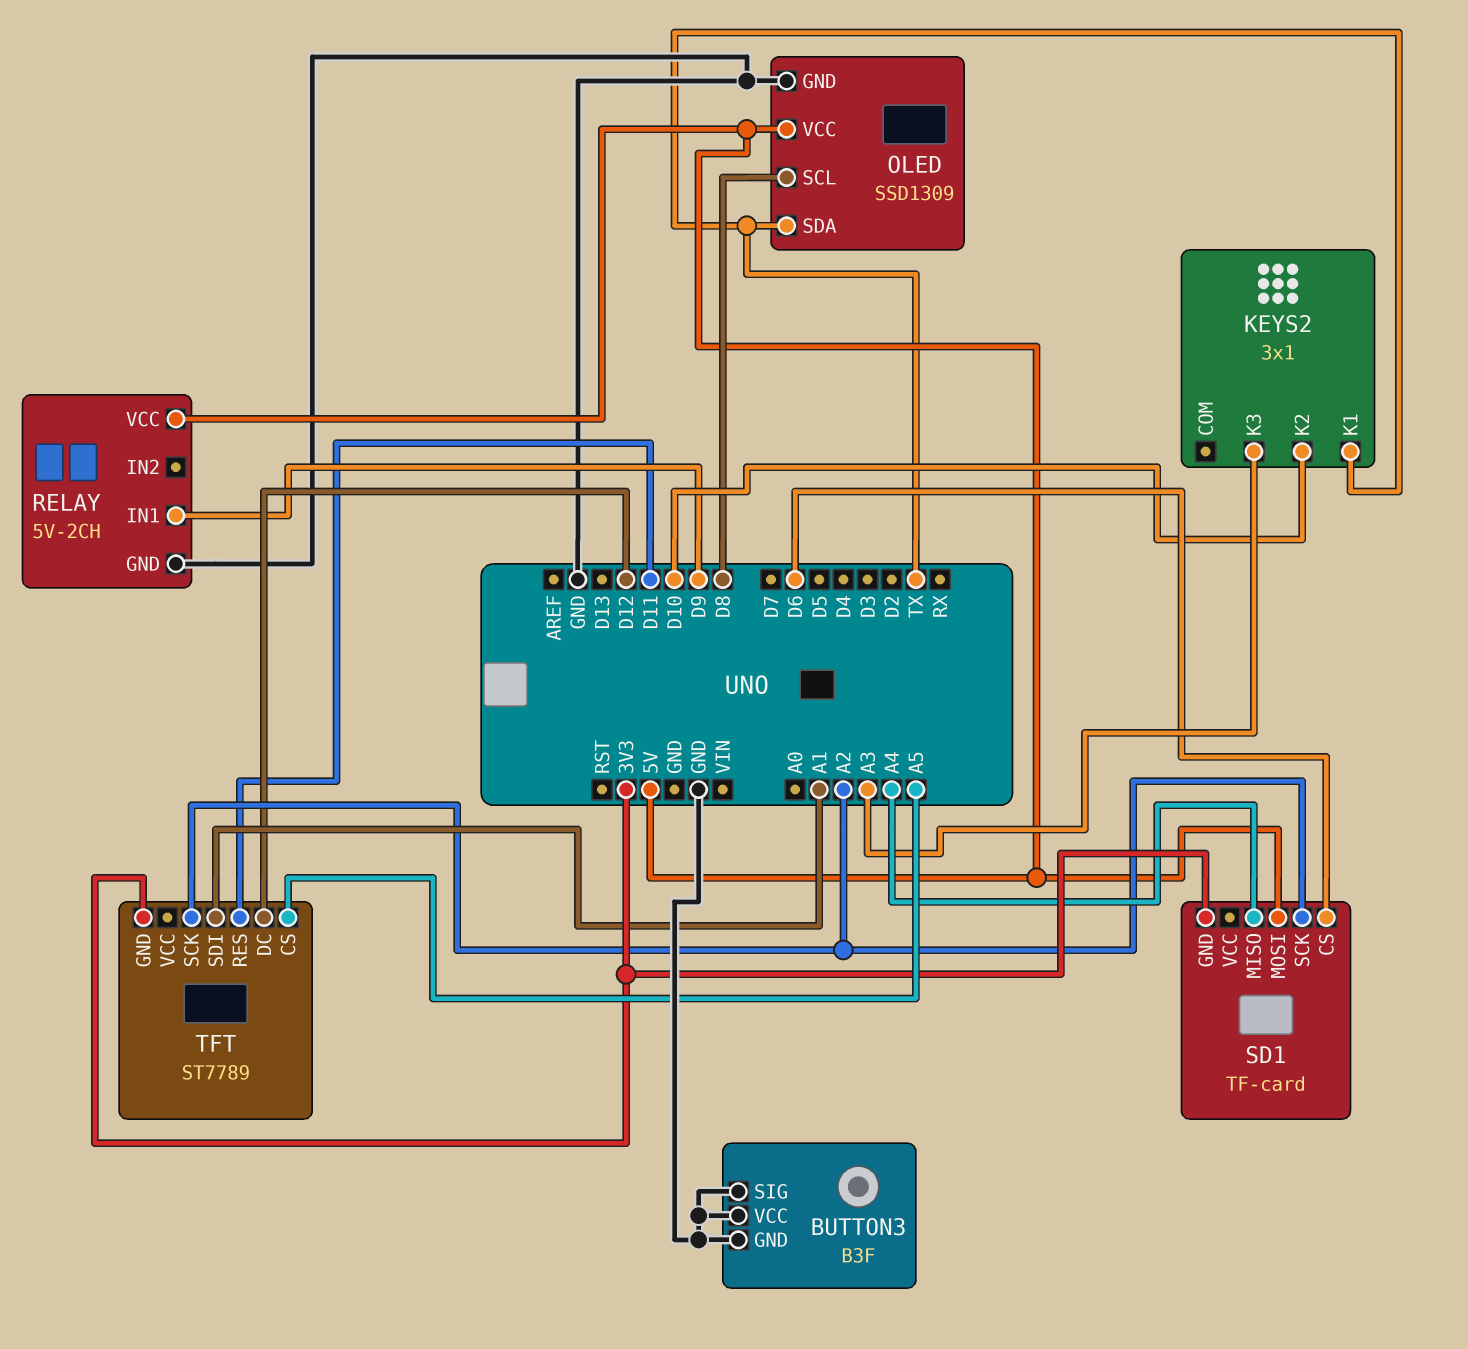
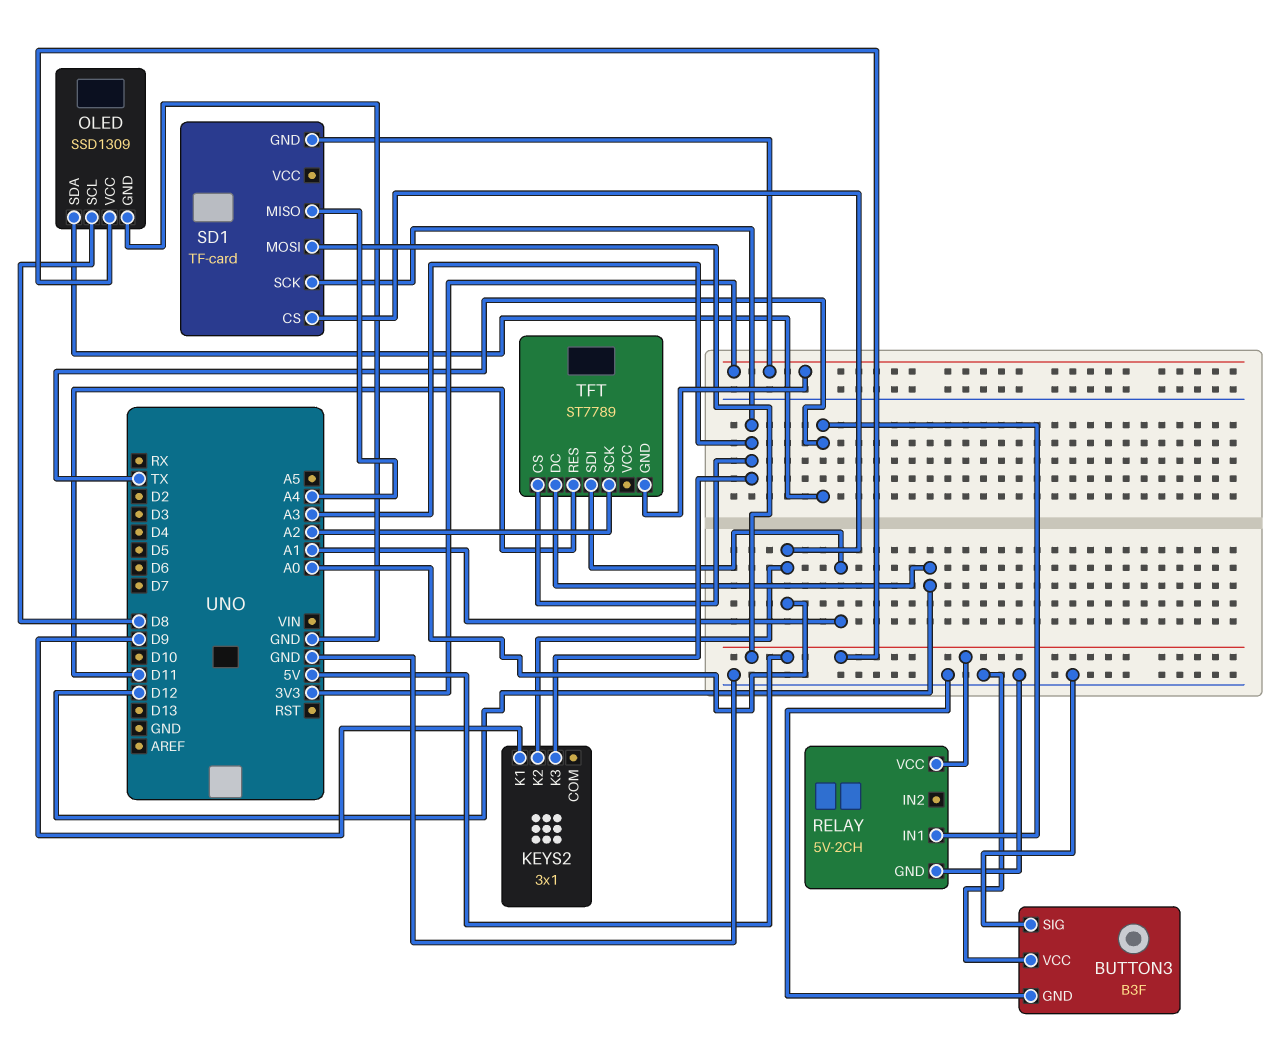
KEYS2 pin K1: TX -> D9
KEYS2 pin K2: D10 -> A0
RELAY pin IN1: D9 -> TX
SD1 pin CS: D6 -> A0
SD1 pin SCK: A2 -> A3
TFT pin CS: A5 -> A3

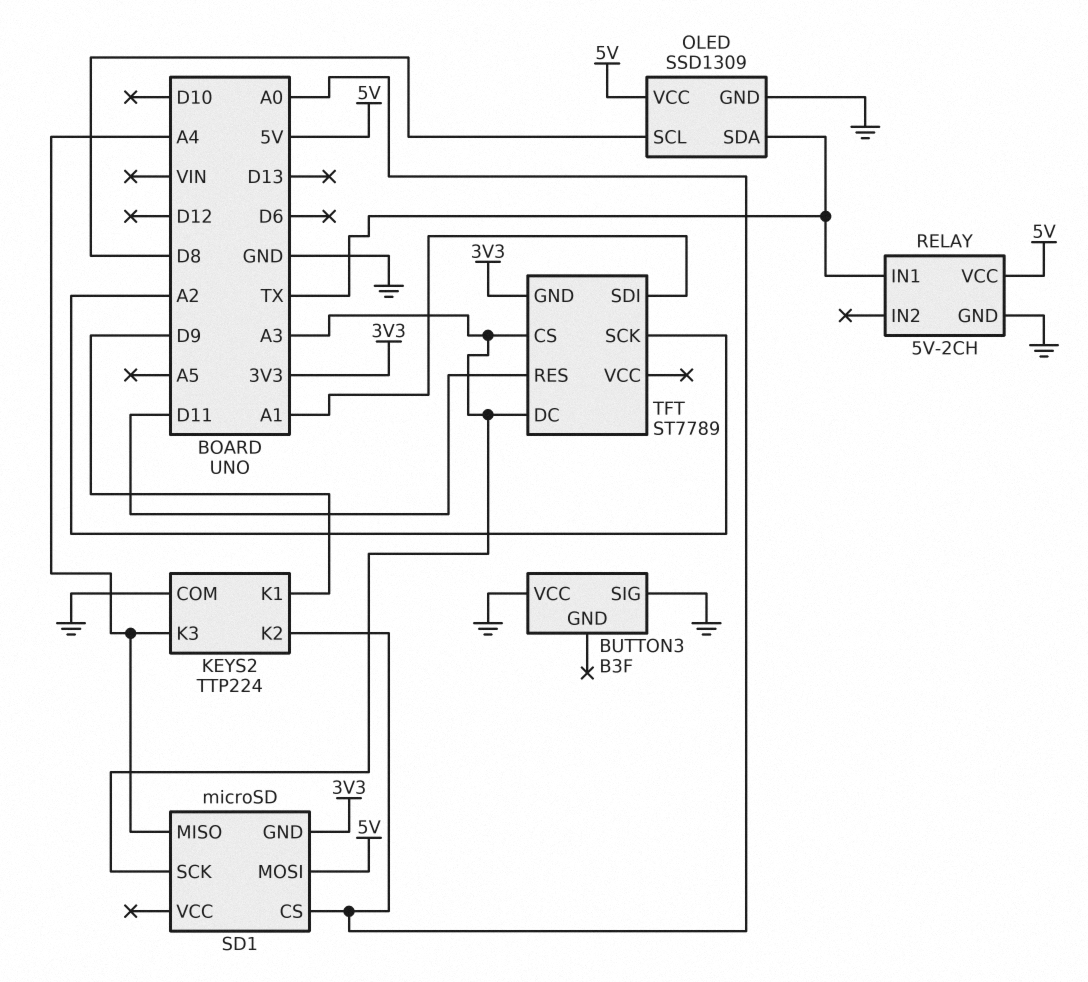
BUTTON3 pin GND: GND -> none
KEYS2: 3x1 -> TTP224
KEYS2 pin COM: none -> GND
KEYS2 pin K3: A3 -> A4
SD1: TF-card -> microSD
TFT pin DC: D12 -> A3

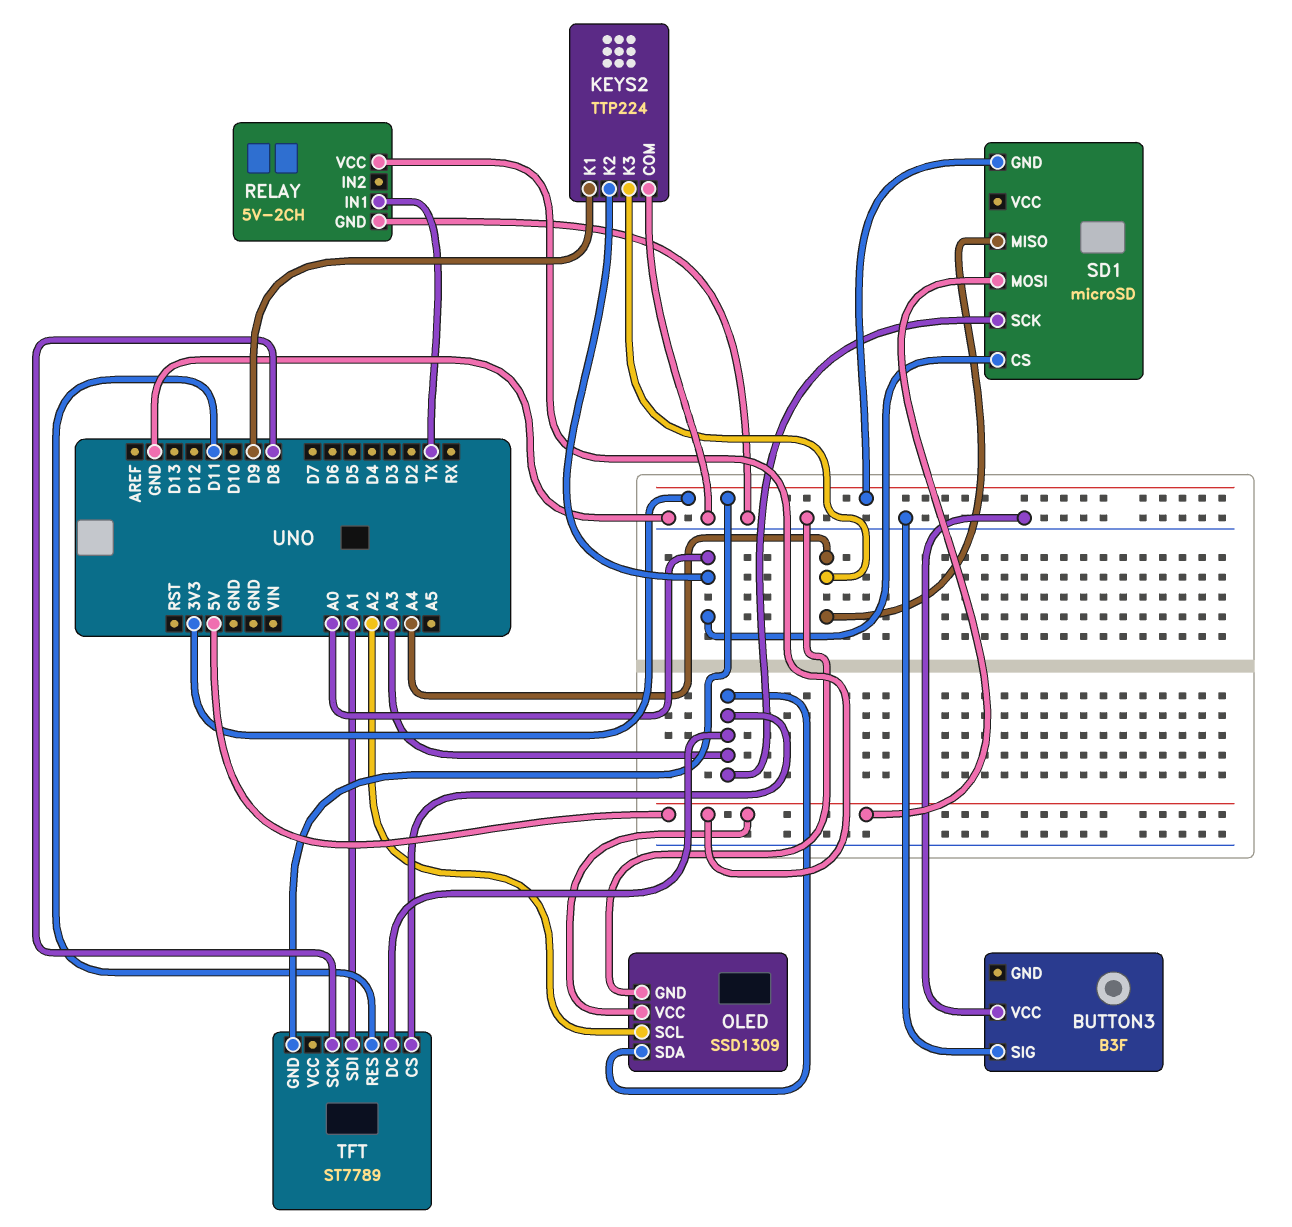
OLED pin SCL: D8 -> A2
OLED pin SDA: TX -> A3
TFT pin SCK: A2 -> D8

